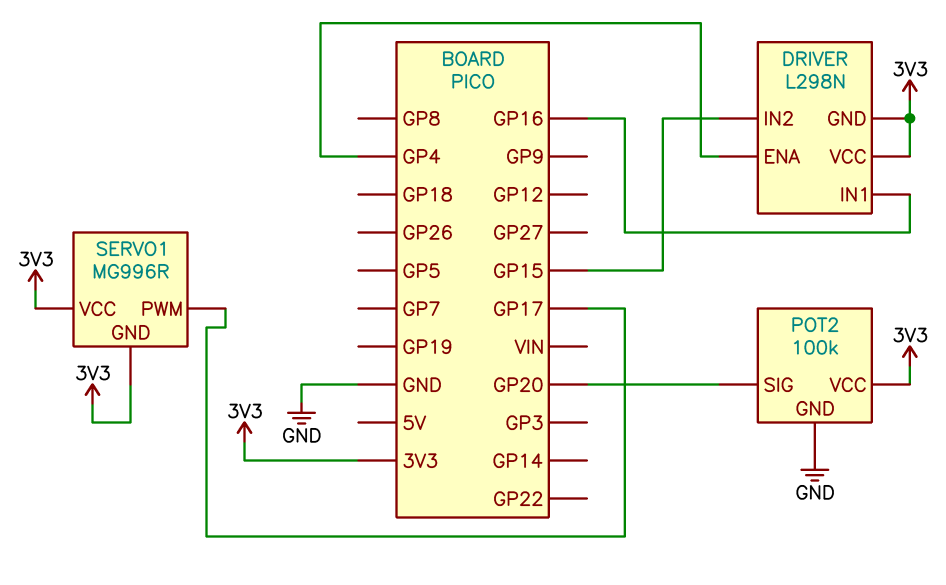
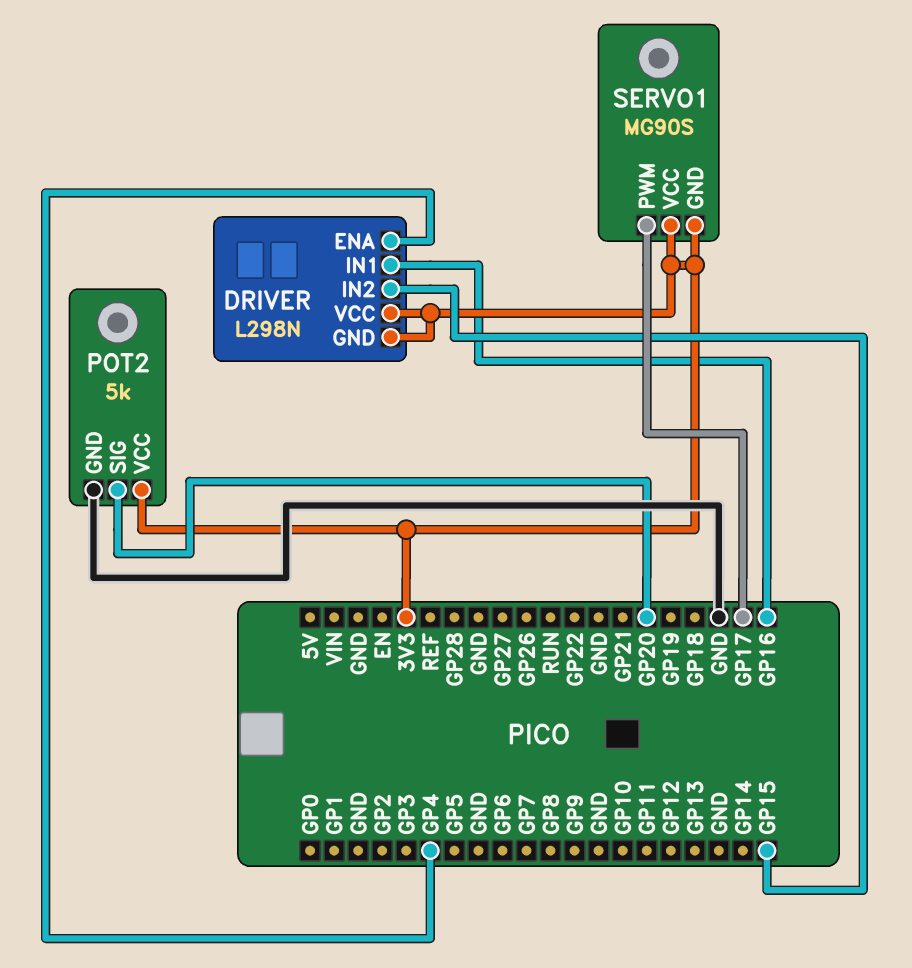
POT2: 100k -> 5k
SERVO1: MG996R -> MG90S

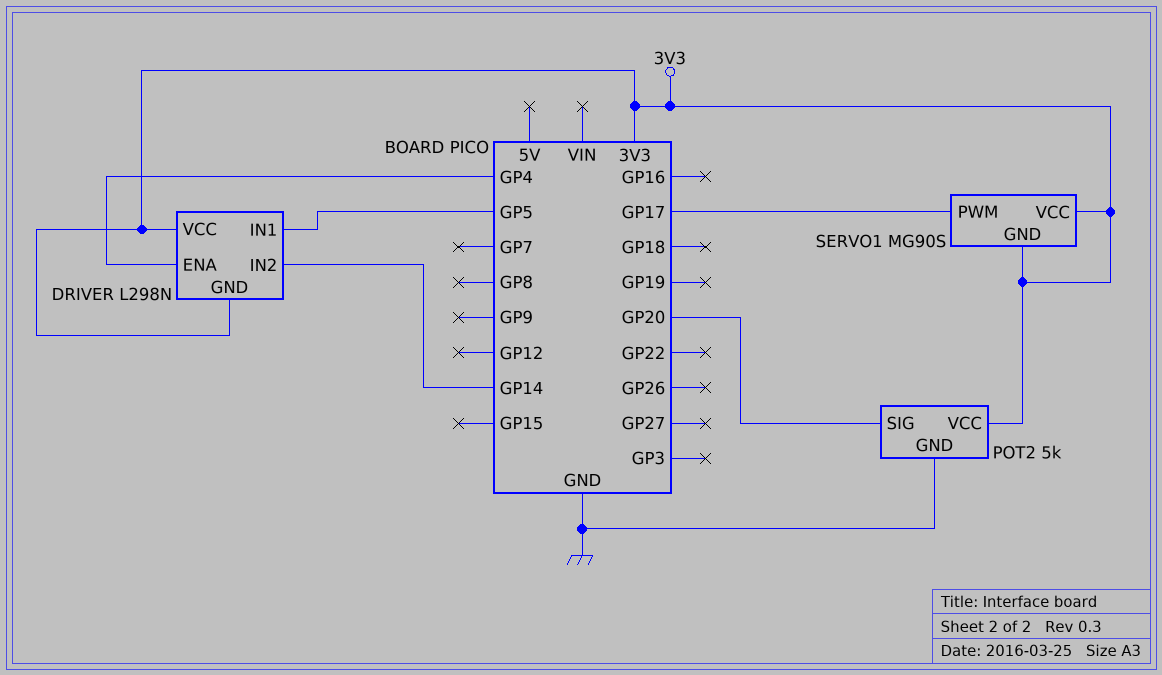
DRIVER pin IN1: GP16 -> GP5
DRIVER pin IN2: GP15 -> GP14

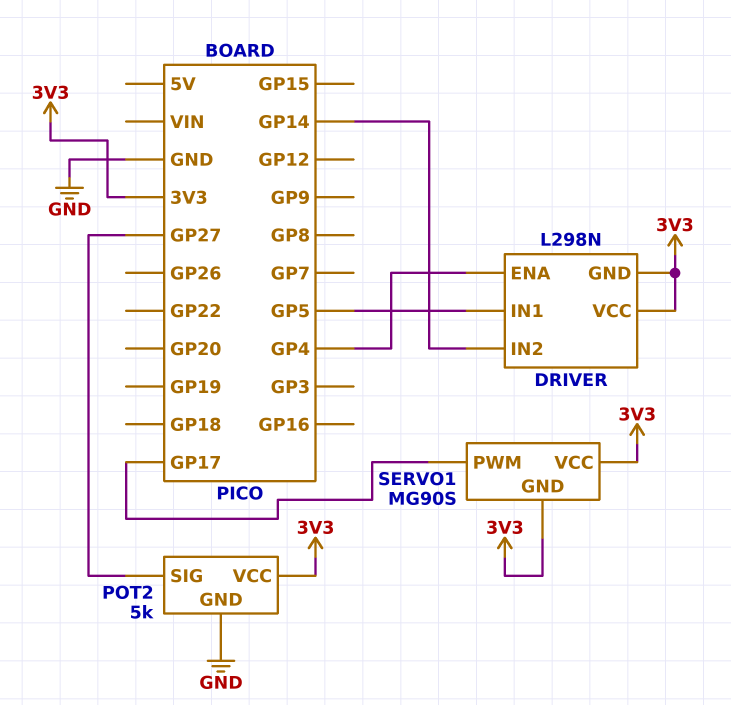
POT2 pin SIG: GP20 -> GP27

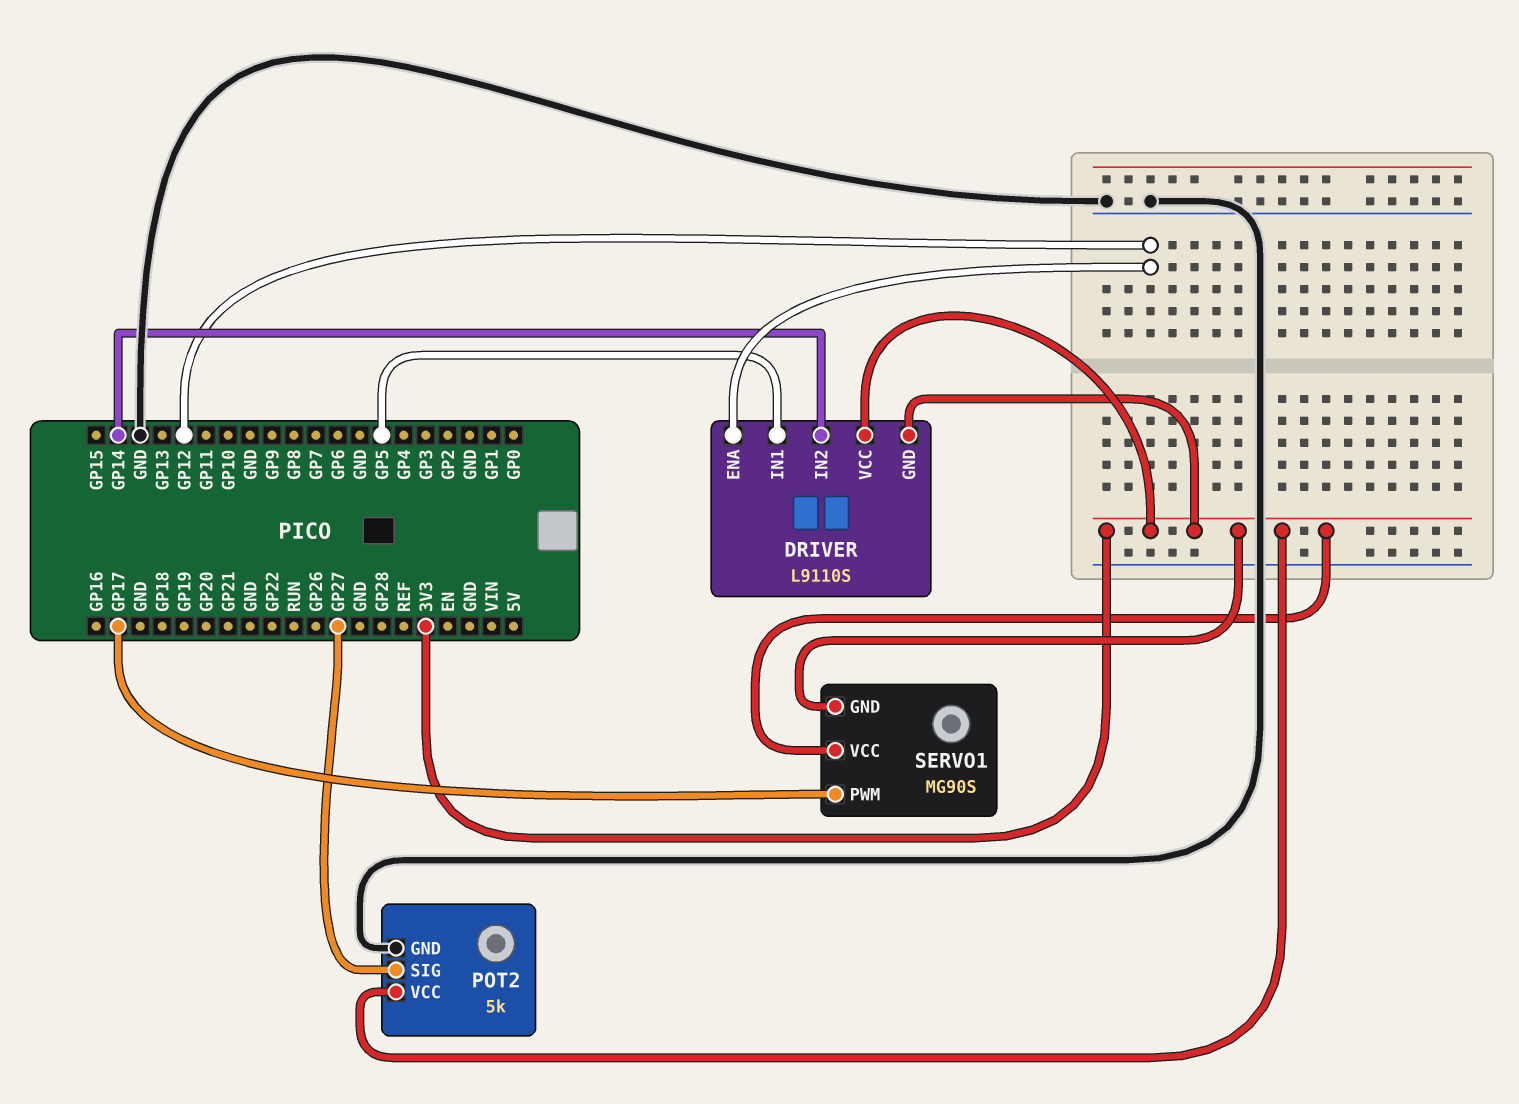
DRIVER: L298N -> L9110S
DRIVER pin ENA: GP4 -> GP12

